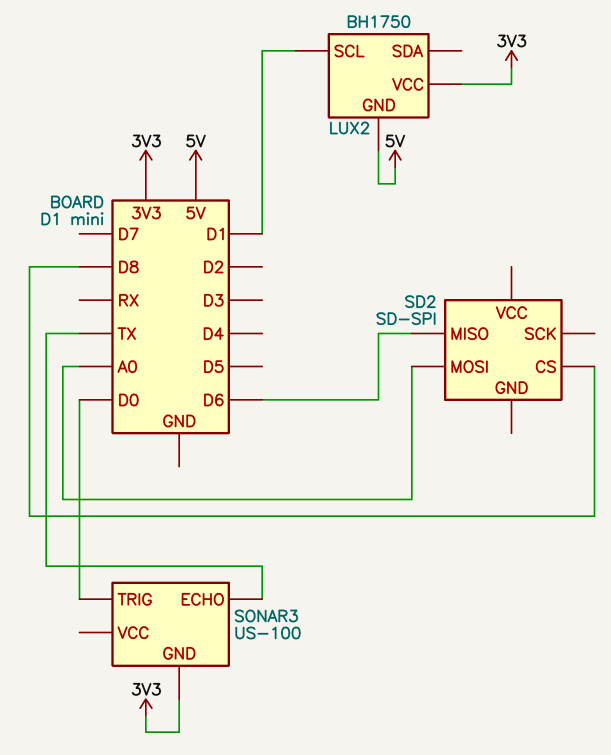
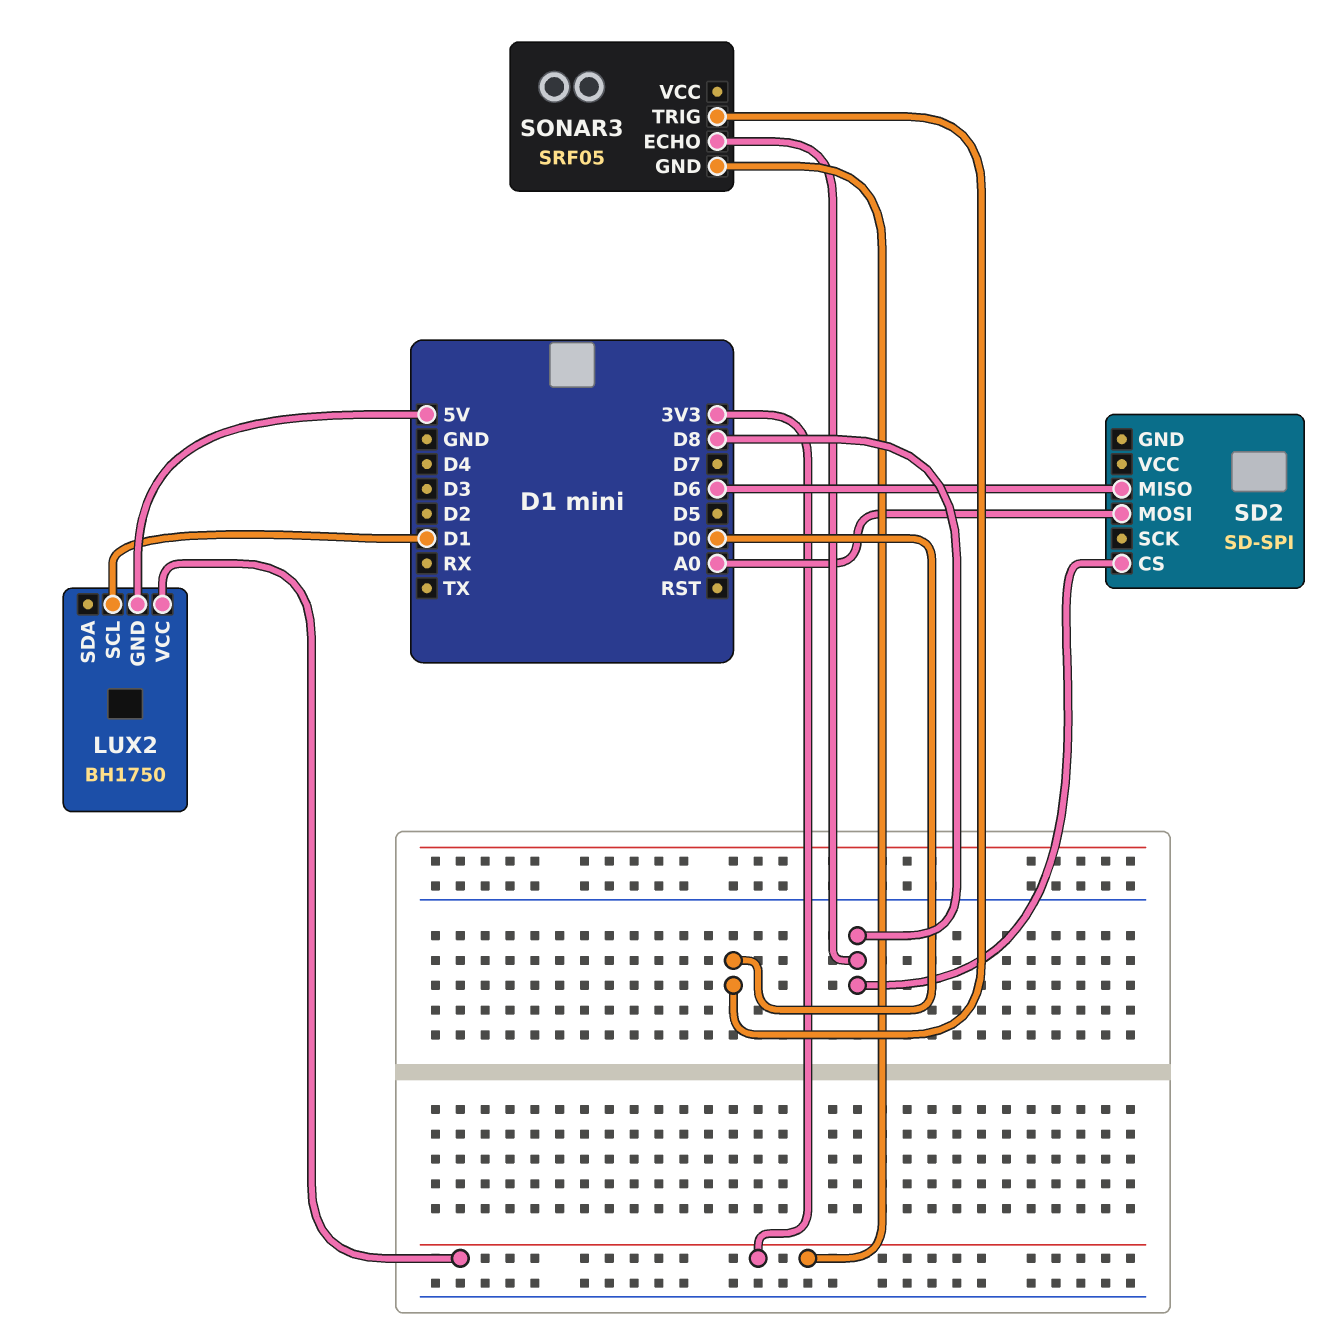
SONAR3: US-100 -> SRF05
SONAR3 pin ECHO: TX -> D8

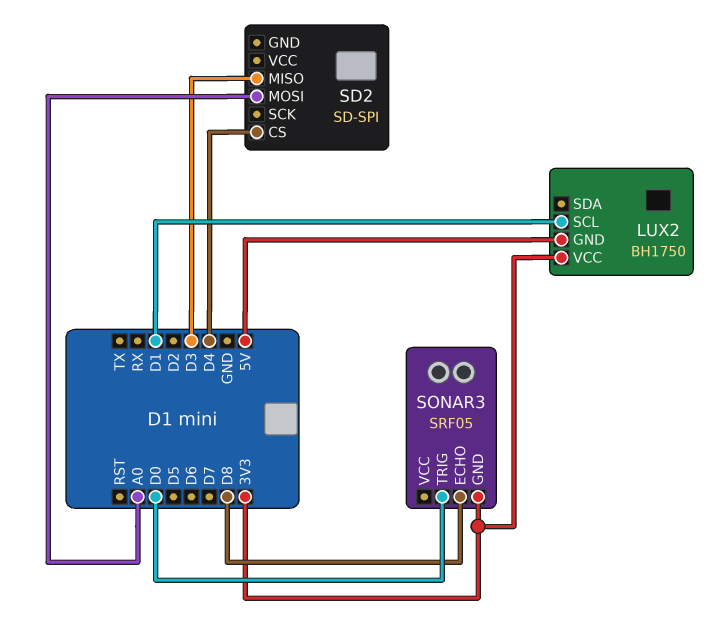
SD2 pin CS: D8 -> D4
SD2 pin MISO: D6 -> D3

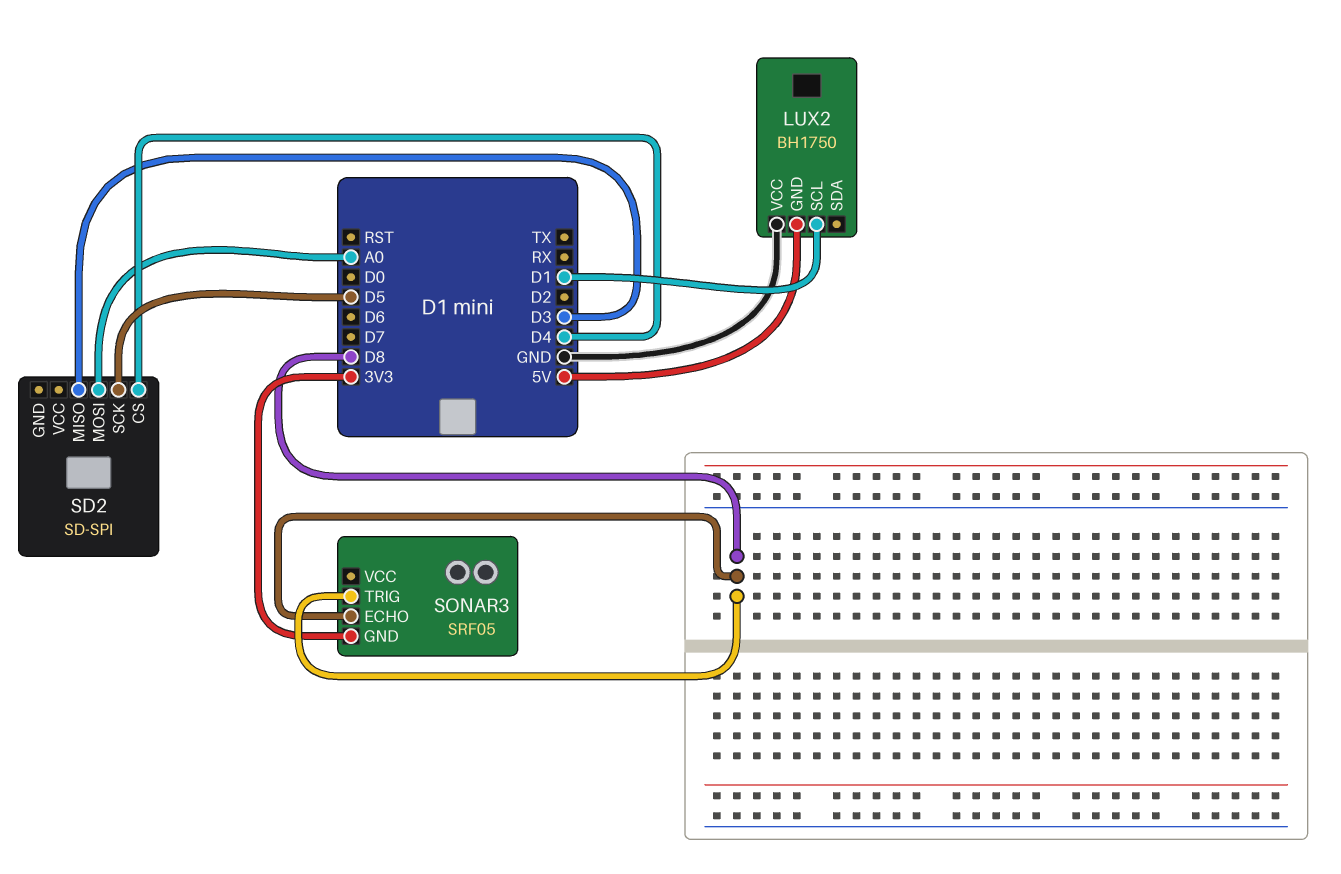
LUX2 pin VCC: 3V3 -> GND
SD2 pin SCK: none -> D5
SONAR3 pin TRIG: D0 -> D8

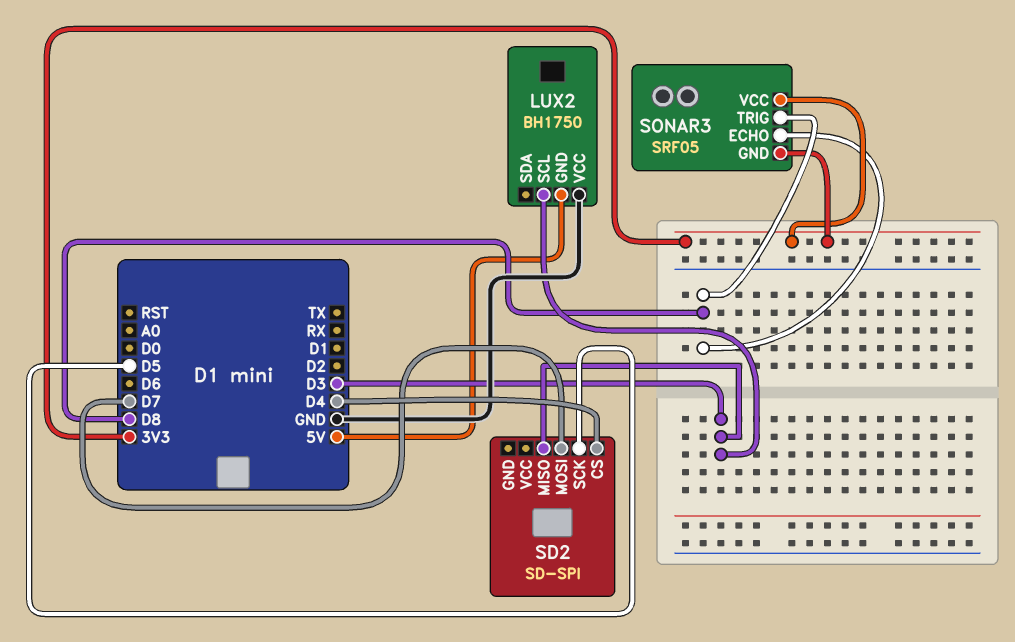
LUX2 pin SCL: D1 -> D3
SD2 pin MOSI: A0 -> D7
SONAR3 pin VCC: none -> 3V3

